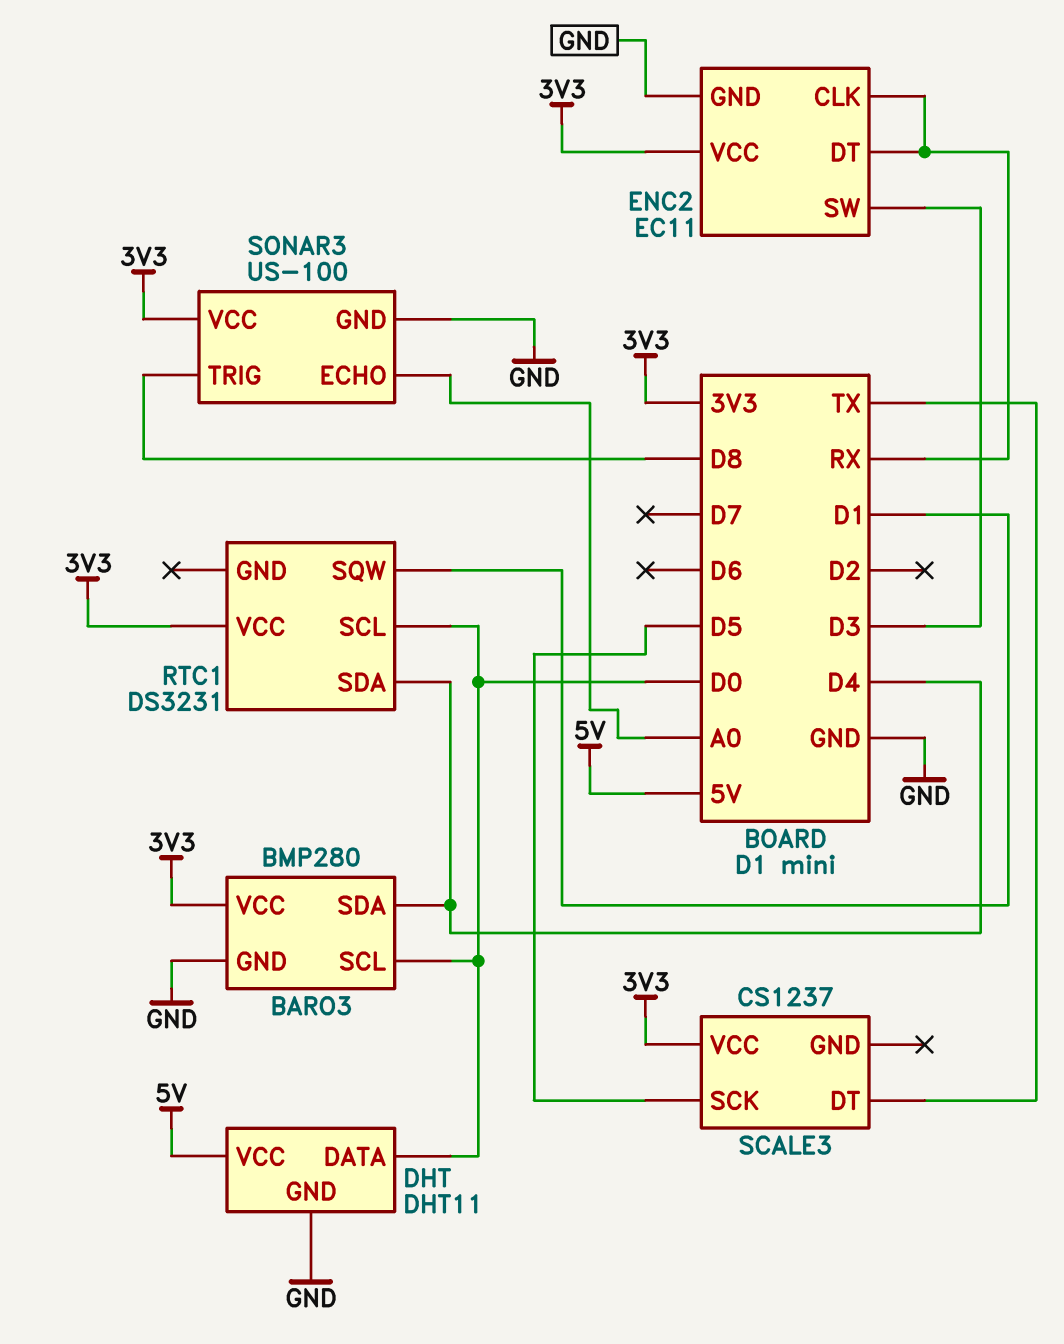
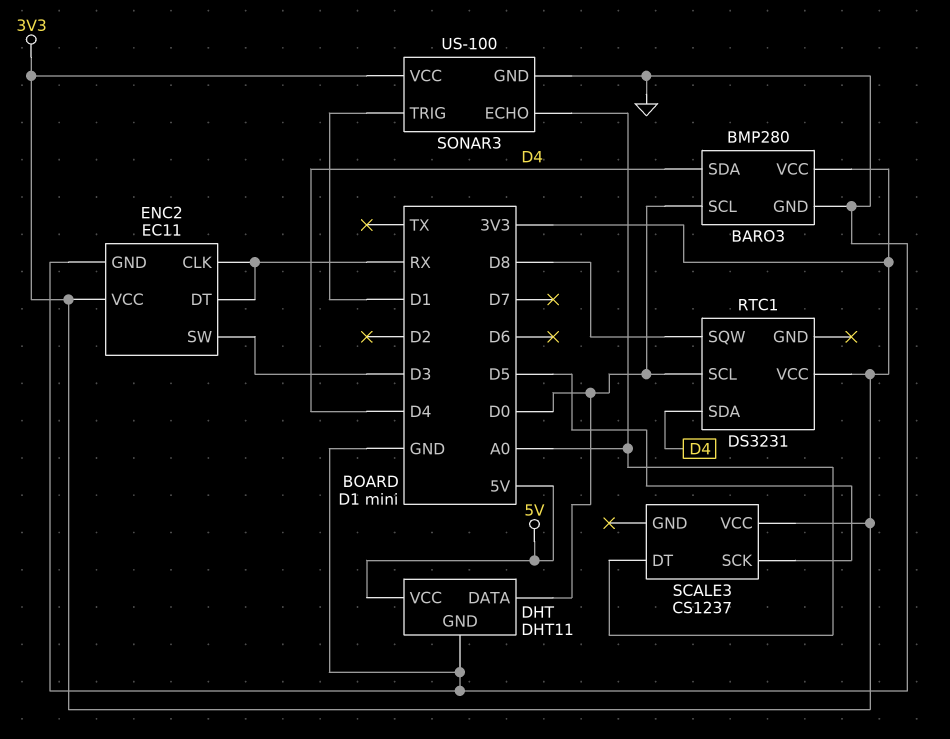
RTC1 pin SQW: D1 -> D8
SCALE3 pin DT: TX -> A0
SONAR3 pin TRIG: D8 -> D1

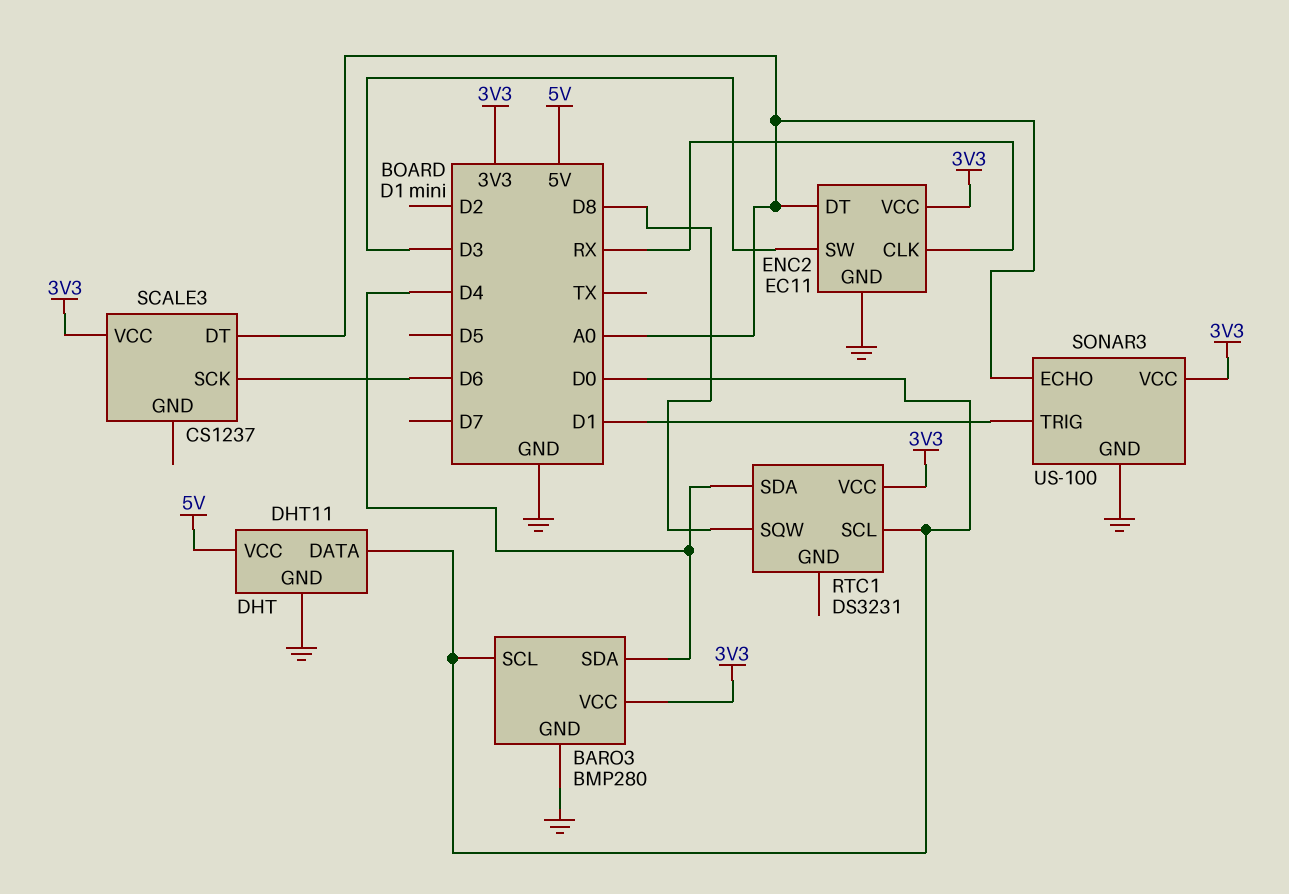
ENC2 pin DT: RX -> A0
SCALE3 pin SCK: D5 -> D6

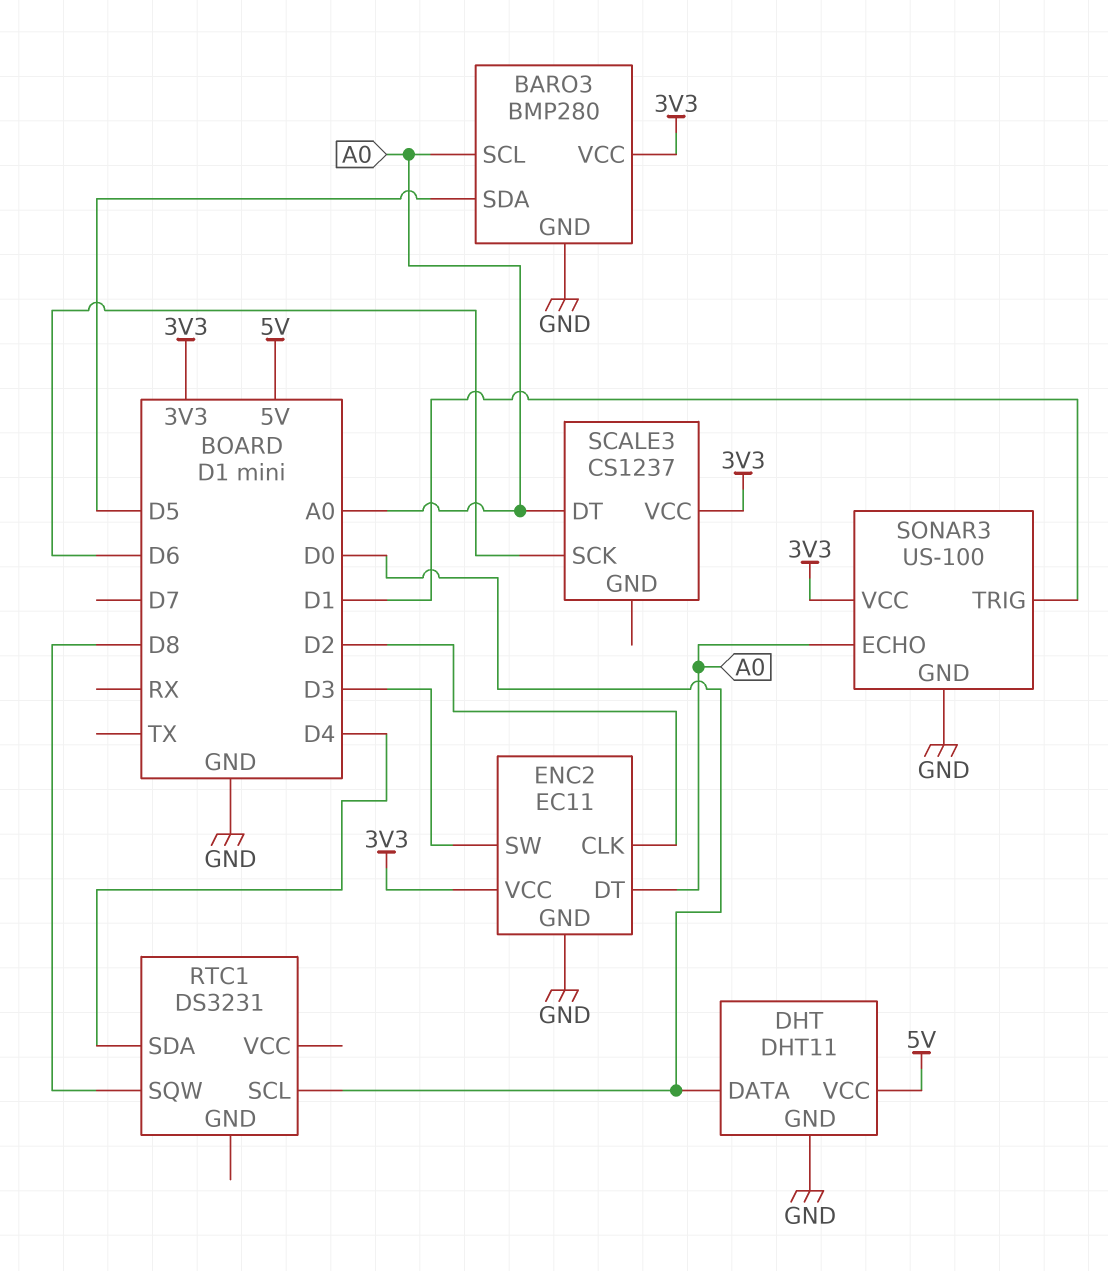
BARO3 pin SCL: D0 -> A0
BARO3 pin SDA: D4 -> D5
ENC2 pin CLK: RX -> D2
RTC1 pin VCC: 3V3 -> none

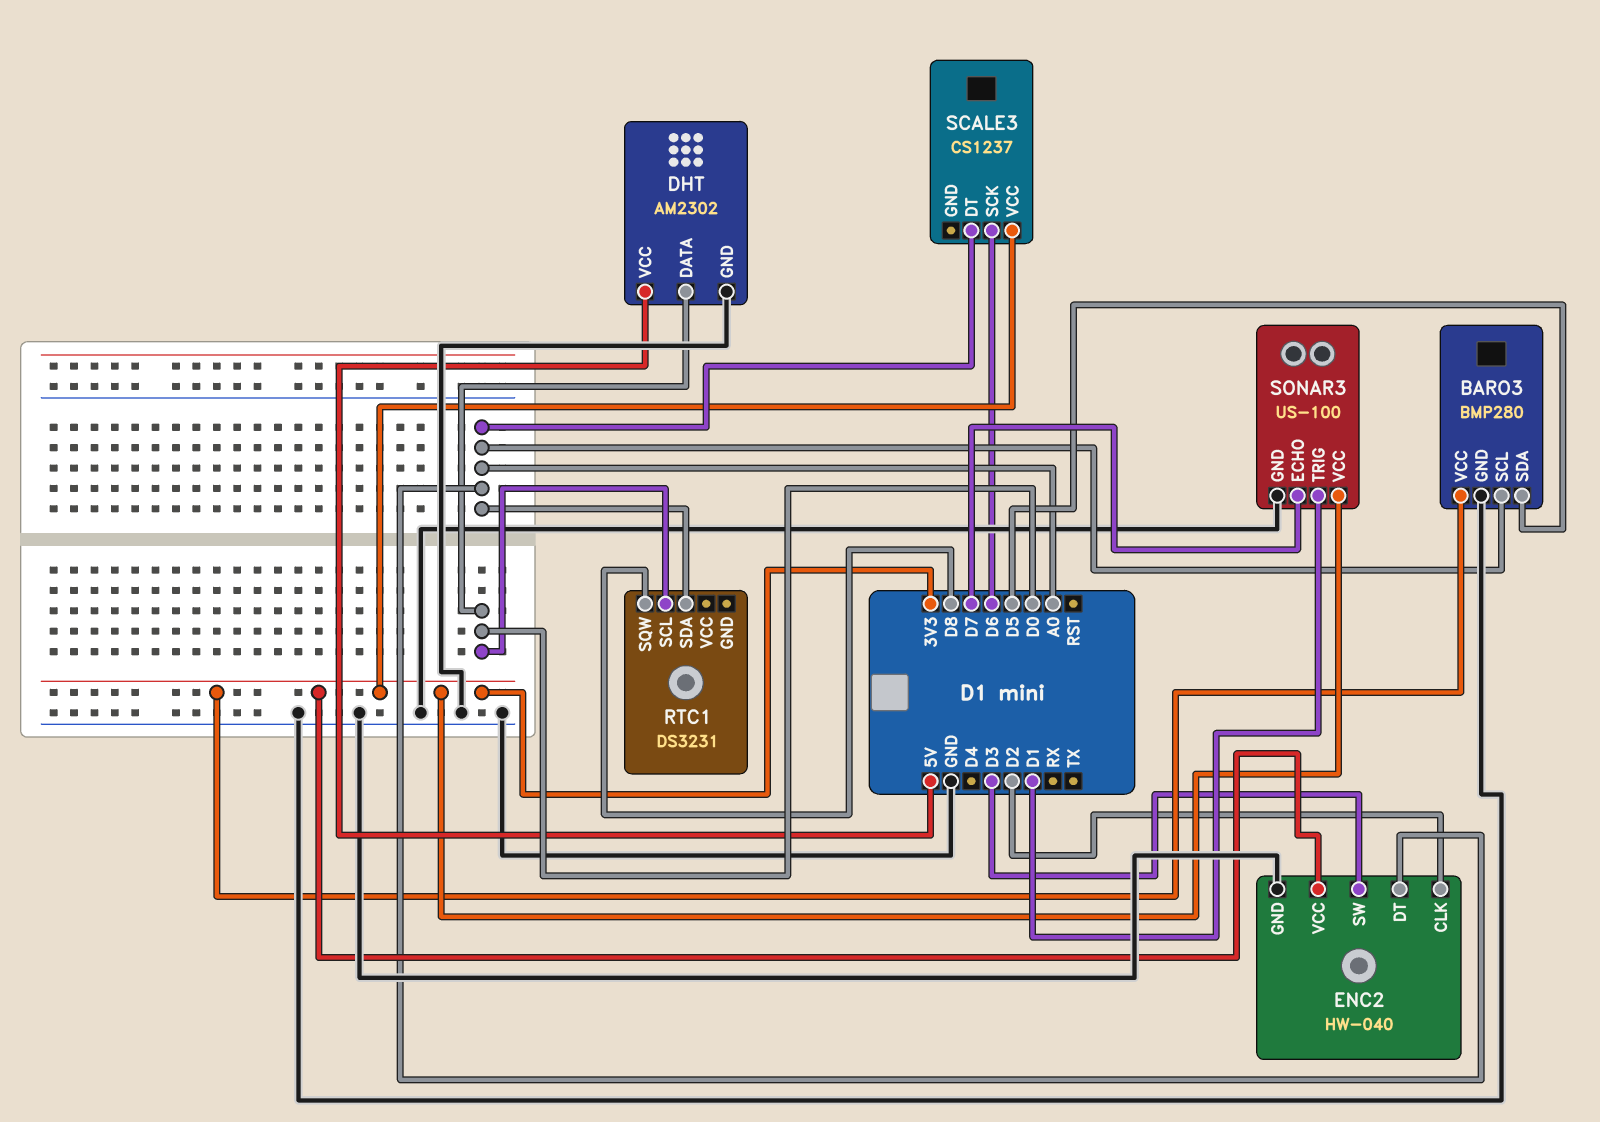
DHT: DHT11 -> AM2302
ENC2: EC11 -> HW-040
RTC1 pin SDA: D4 -> A0
SONAR3 pin ECHO: A0 -> D7

